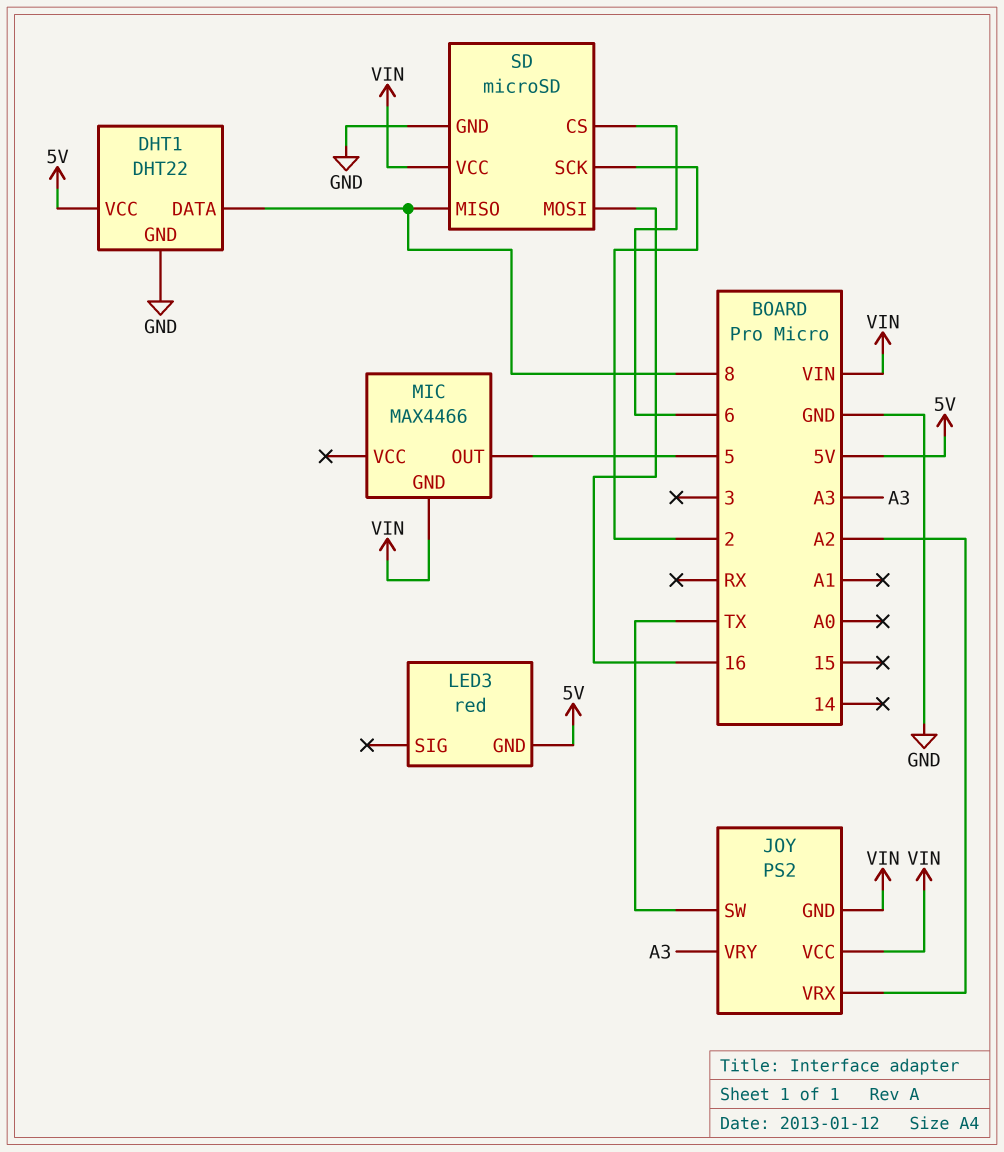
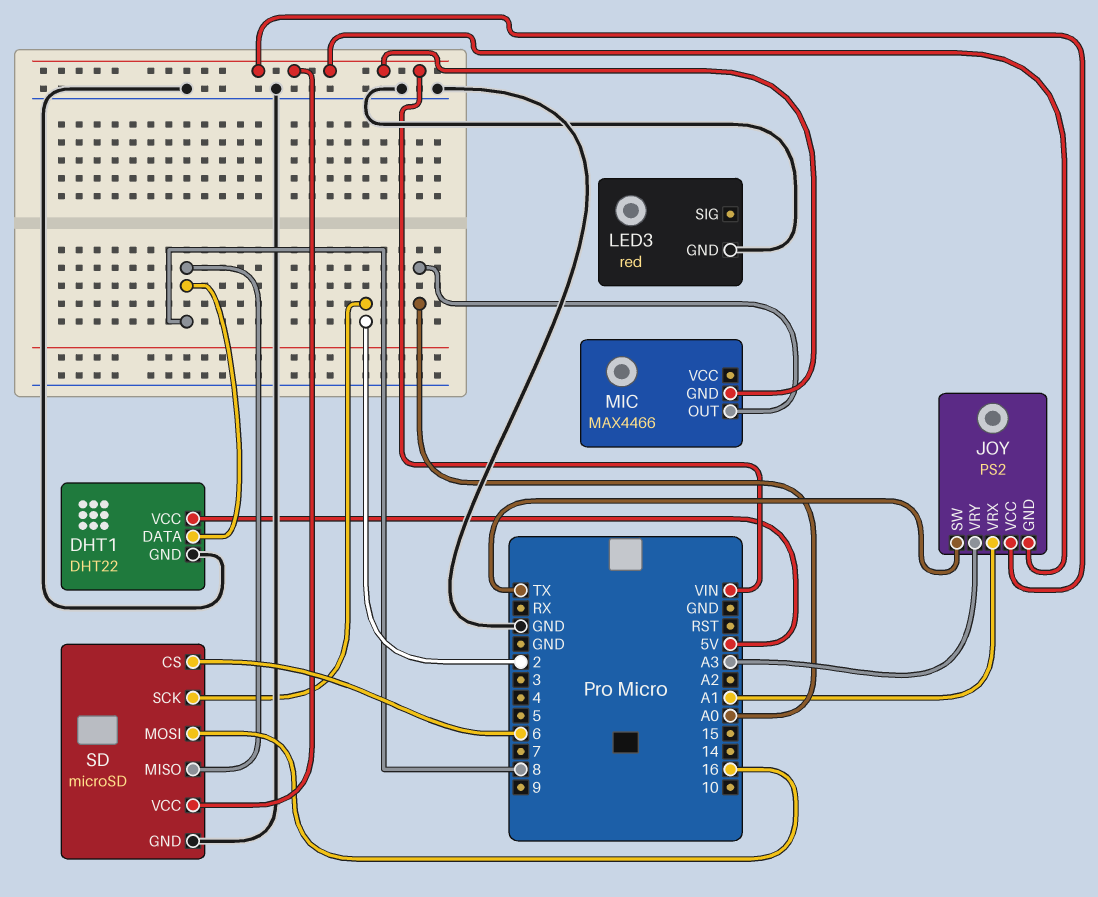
JOY pin VRX: A2 -> A1
LED3 pin GND: 5V -> GND
MIC pin OUT: 5 -> A0

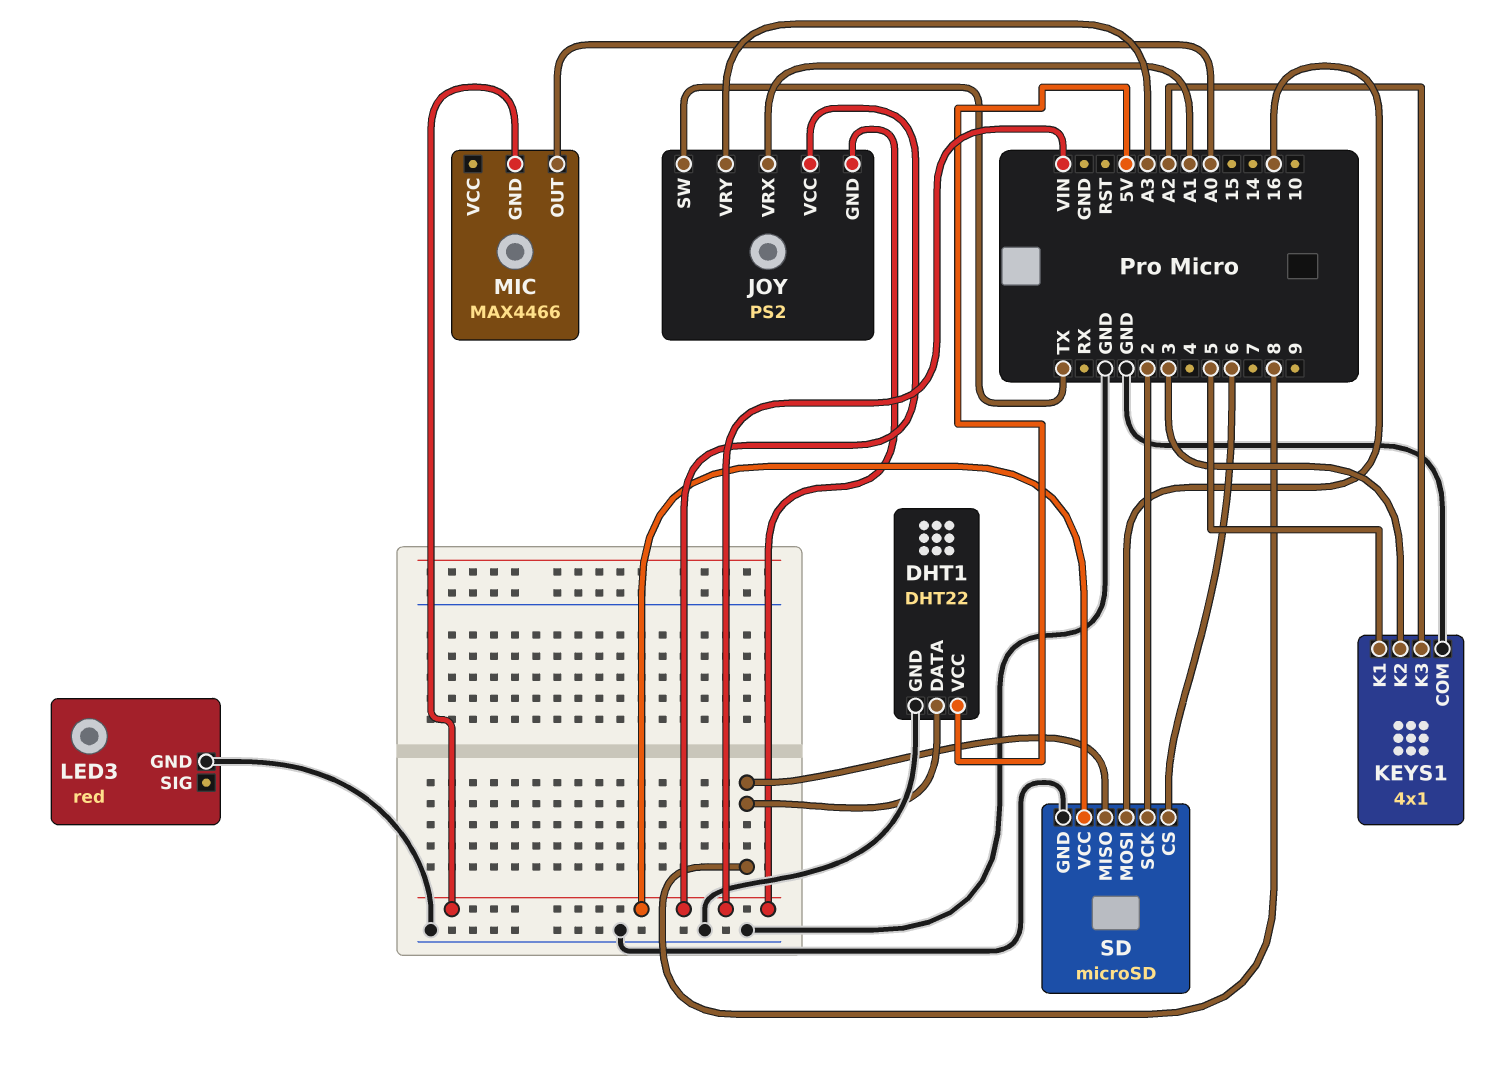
KEYS1: none -> 4x1
KEYS1 pin COM: none -> GND
KEYS1 pin K1: none -> 5
KEYS1 pin K2: none -> 3
KEYS1 pin K3: none -> A2

